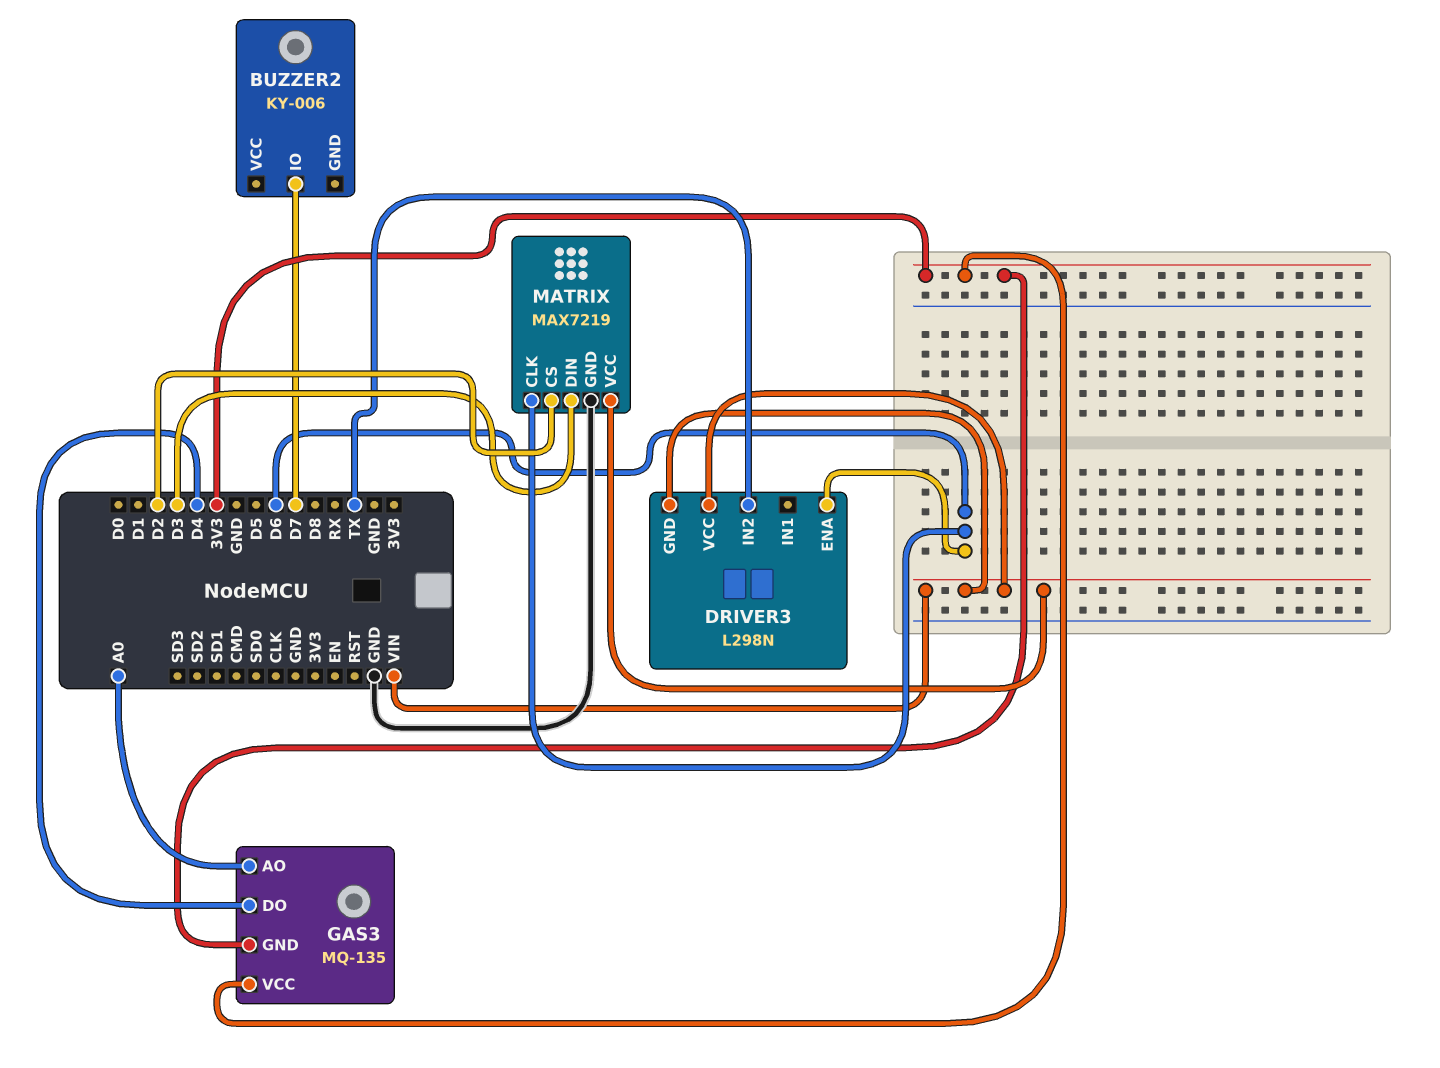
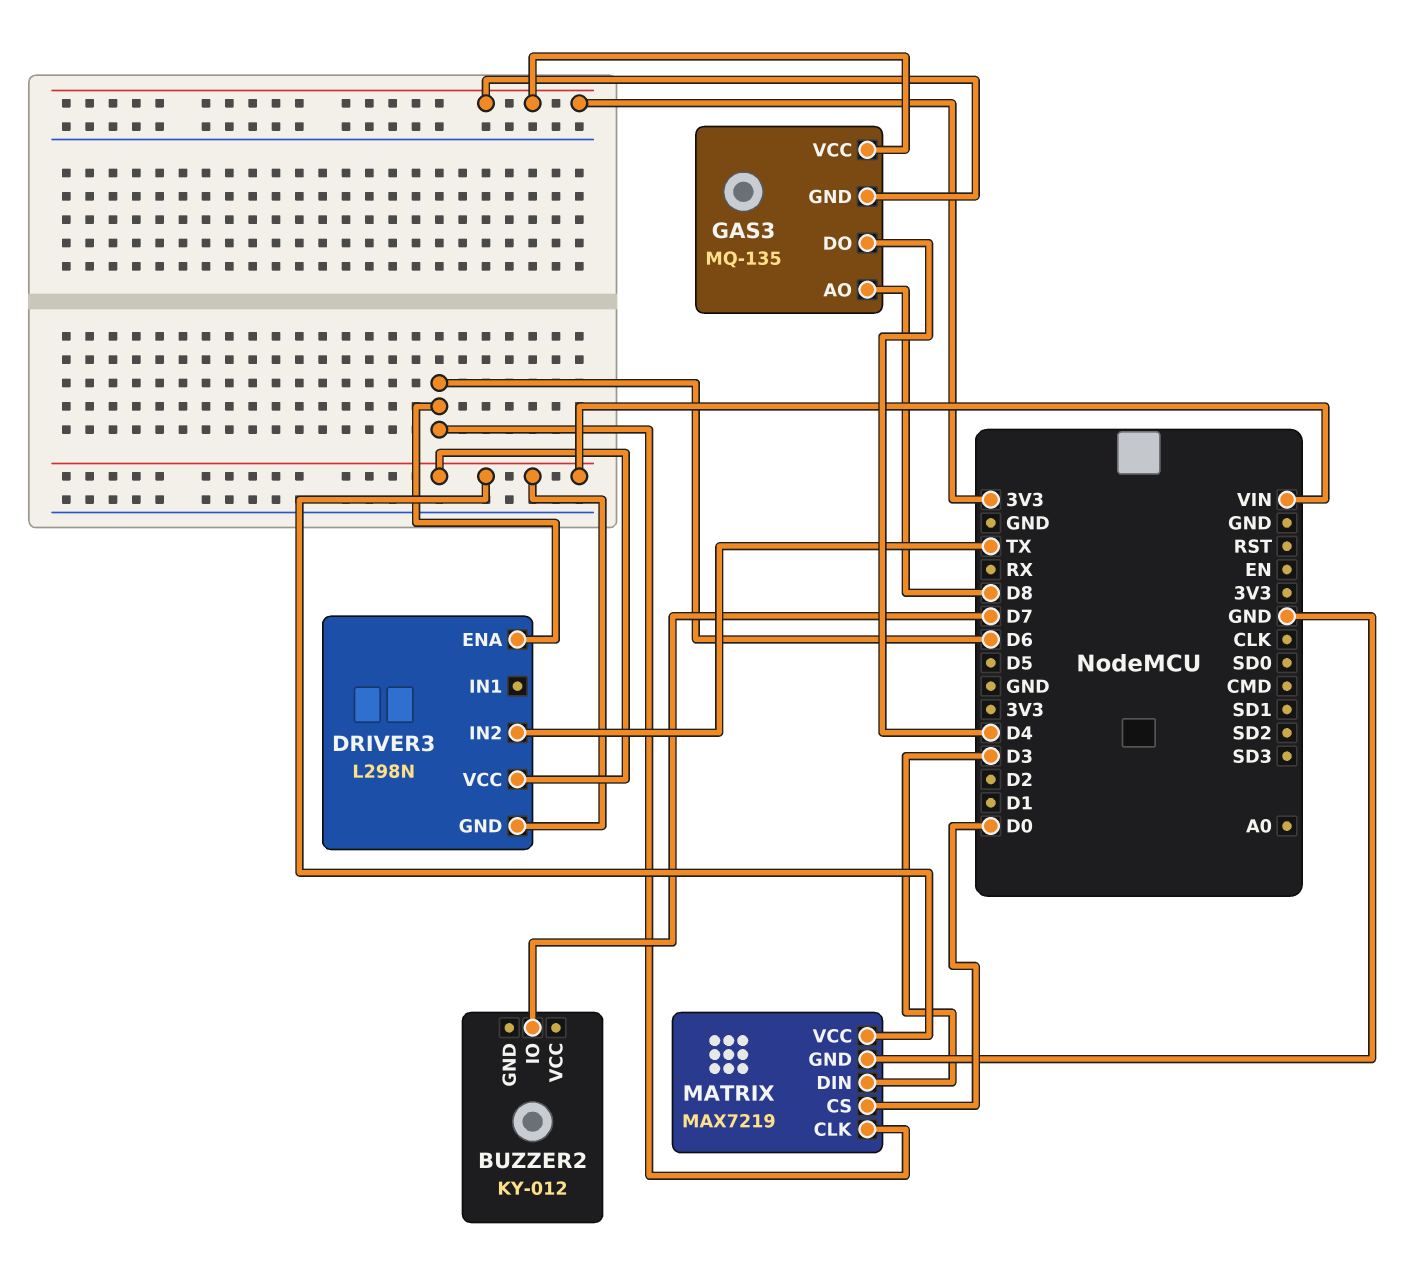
BUZZER2: KY-006 -> KY-012
GAS3 pin AO: A0 -> D8
MATRIX pin CS: D2 -> D0

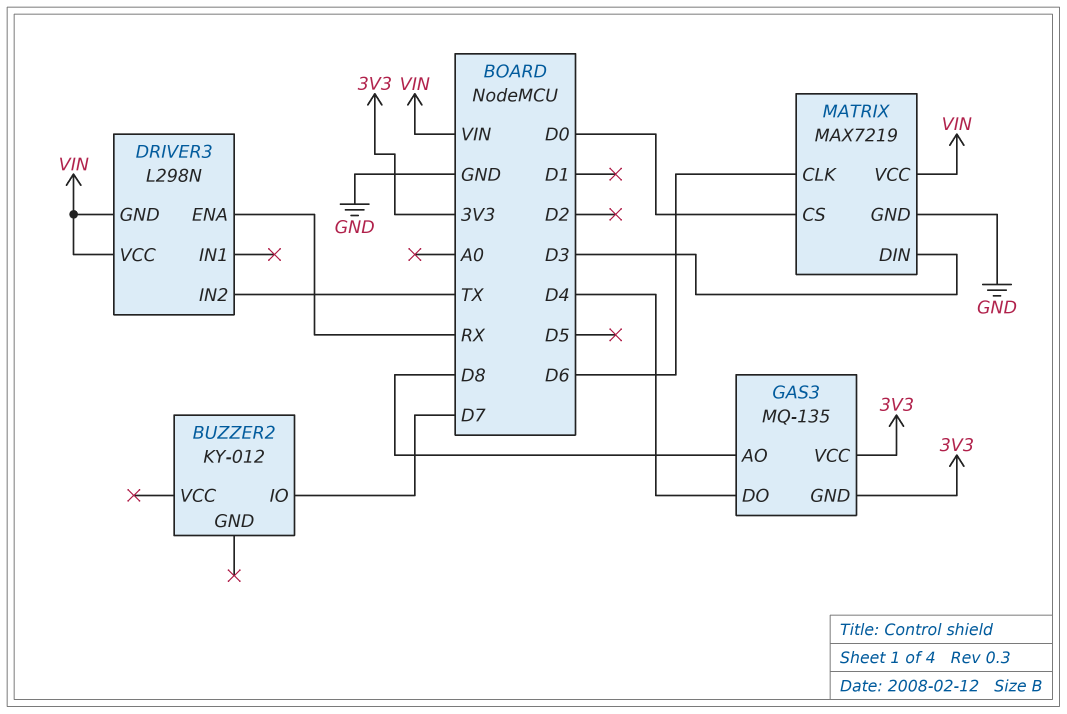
DRIVER3 pin ENA: D6 -> RX

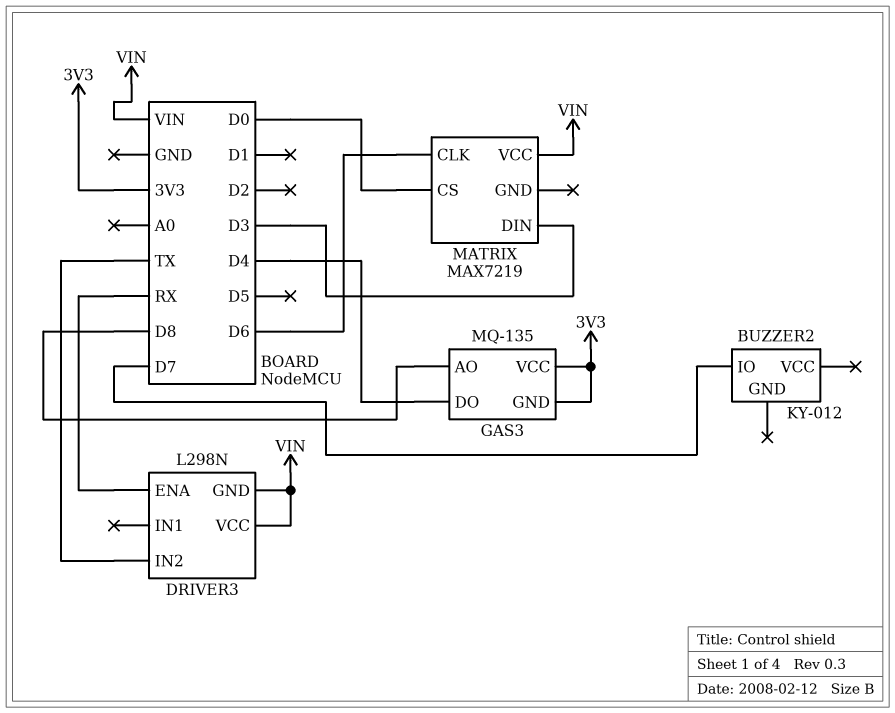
MATRIX pin GND: GND -> none

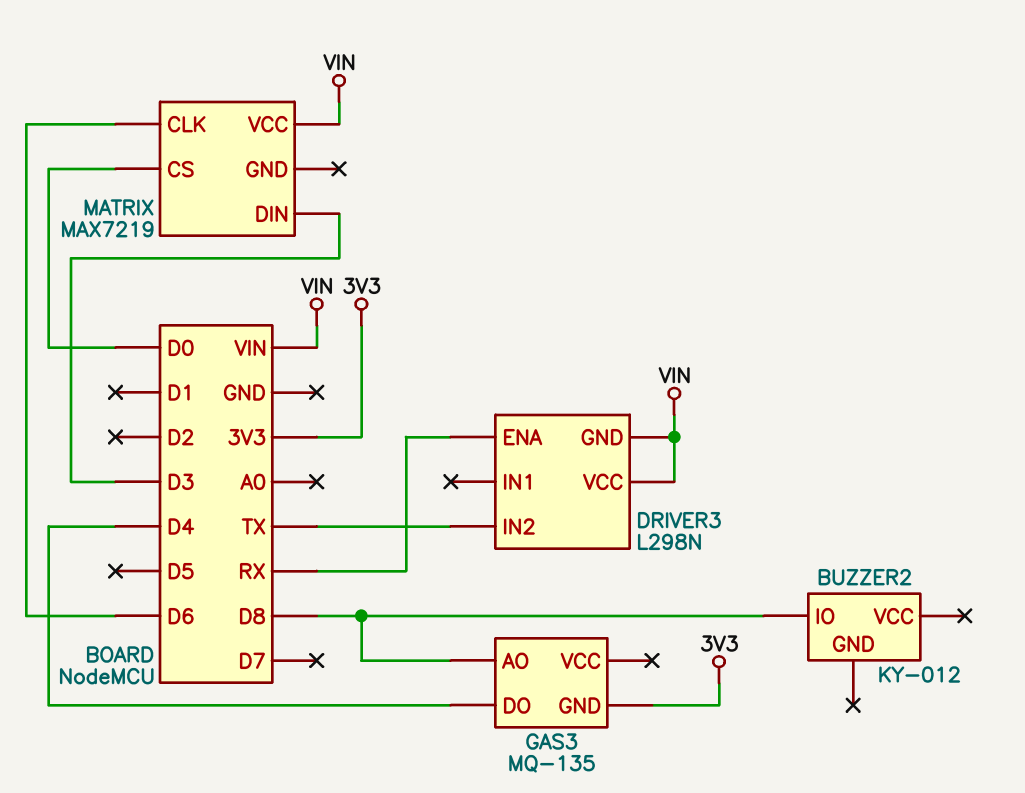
BUZZER2 pin IO: D7 -> D8
GAS3 pin VCC: 3V3 -> none

